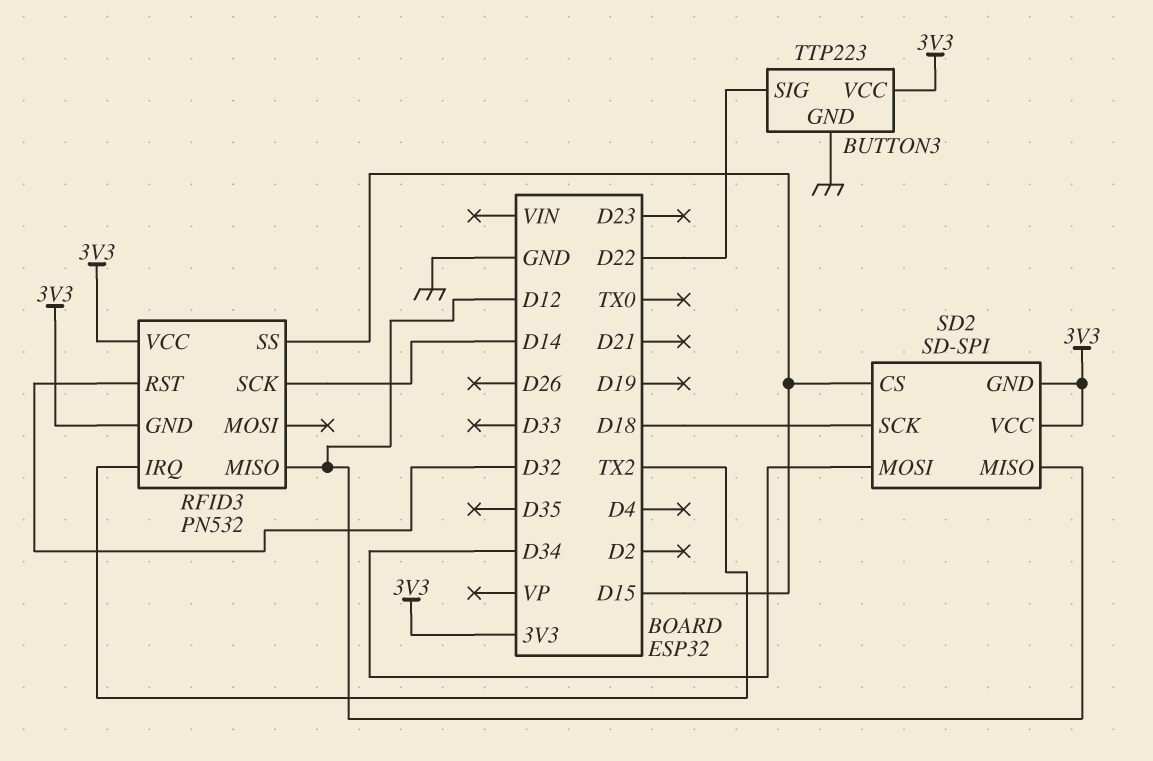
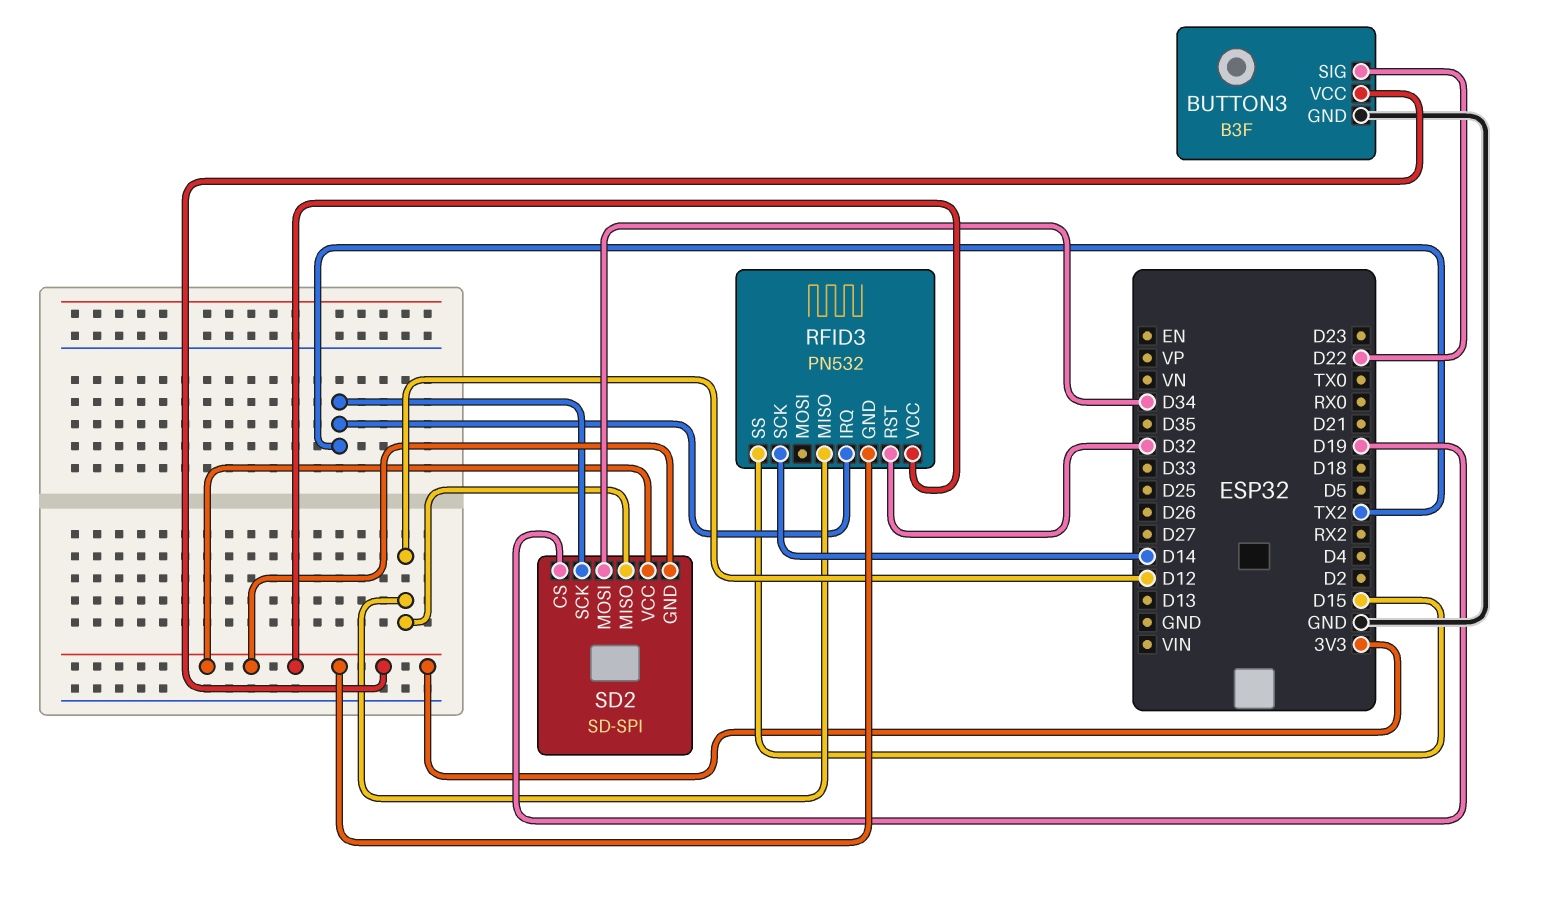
BUTTON3: TTP223 -> B3F
SD2 pin CS: D15 -> D19
SD2 pin SCK: D18 -> TX2

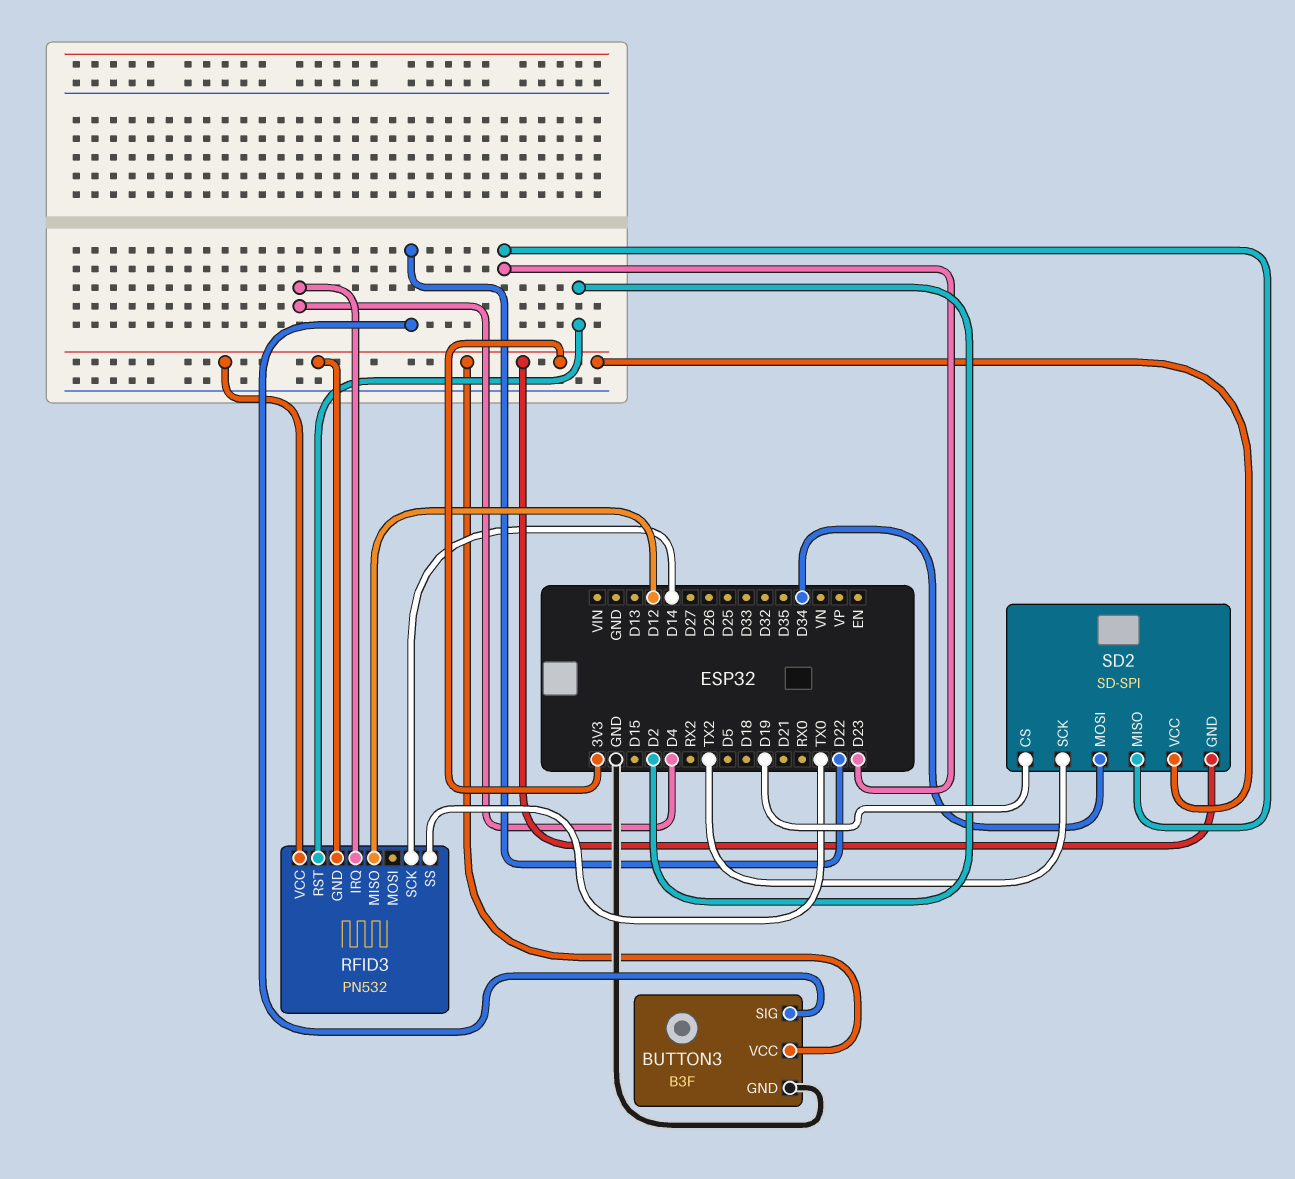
RFID3 pin IRQ: TX2 -> D4
RFID3 pin RST: D32 -> D2
RFID3 pin SS: D15 -> TX0
SD2 pin MISO: D12 -> D23

